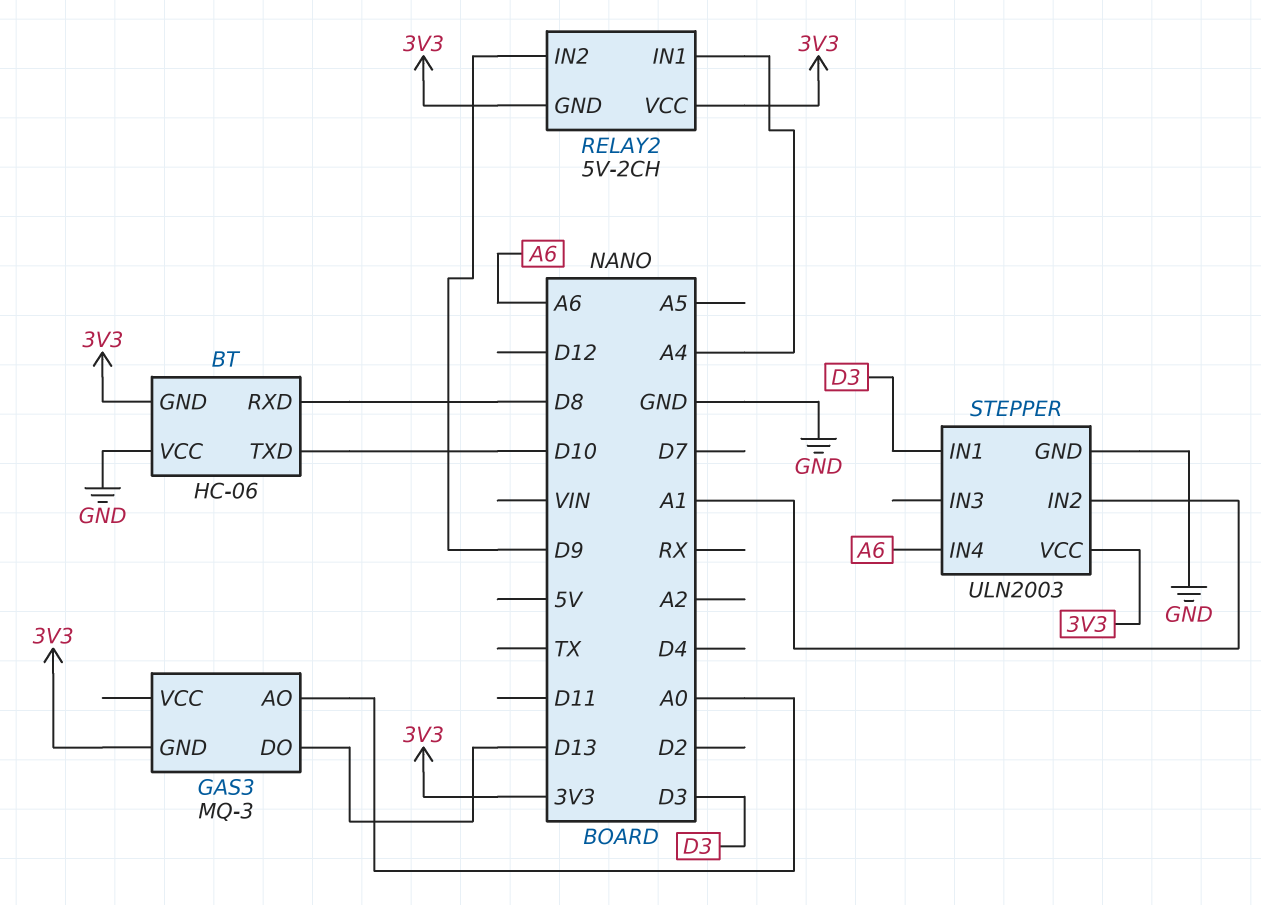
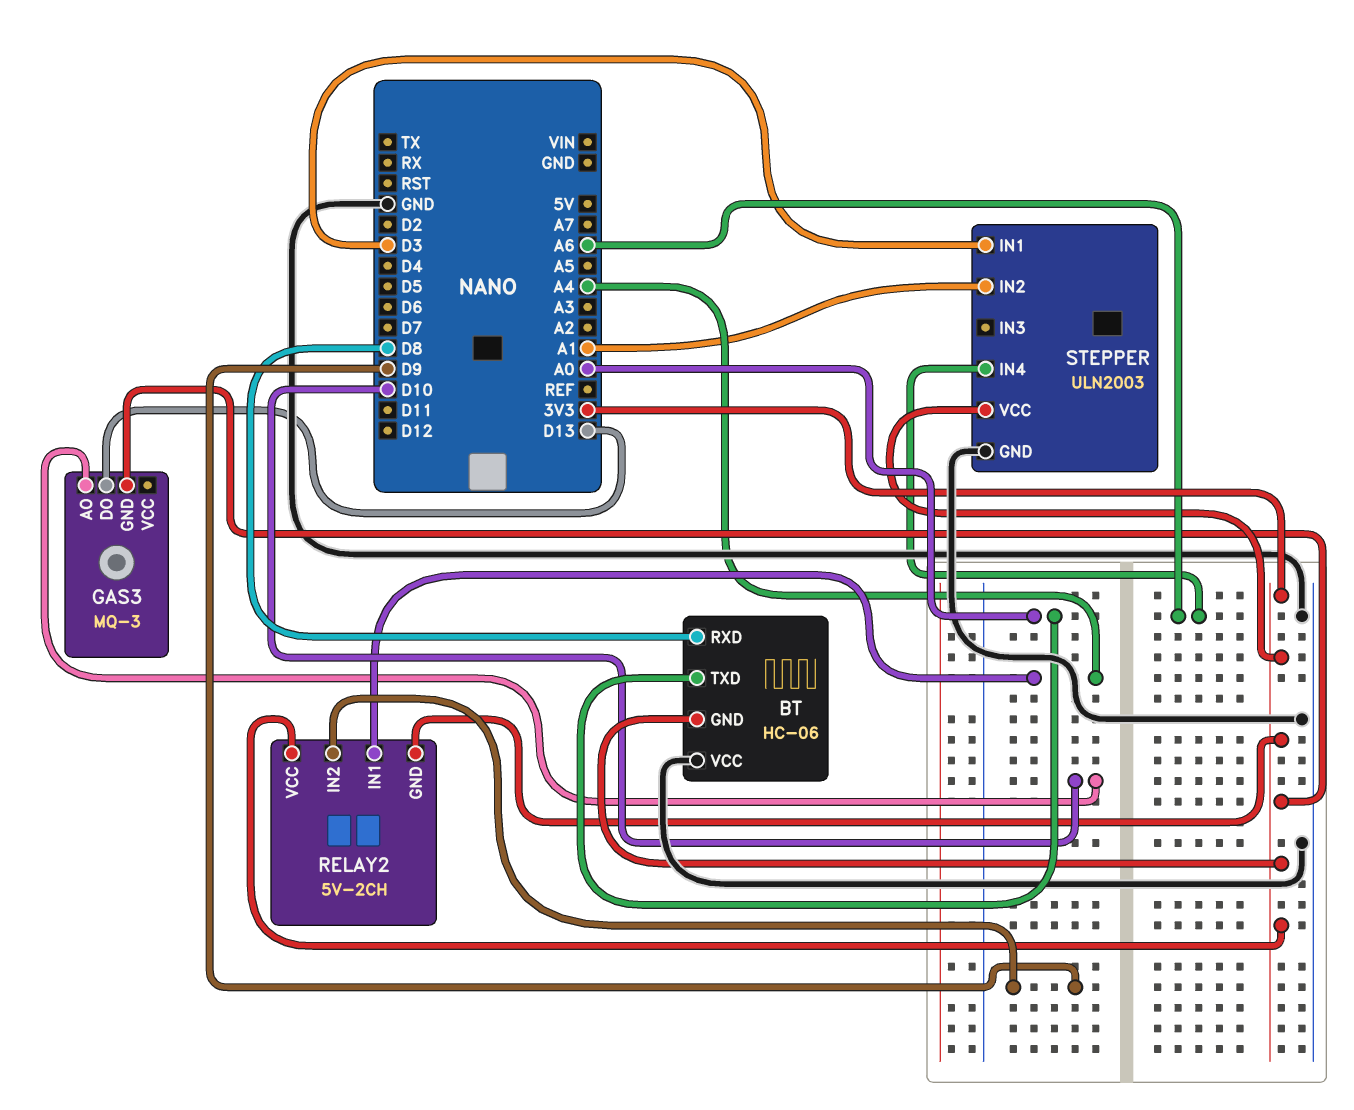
BT pin TXD: D10 -> A0
GAS3 pin AO: A0 -> D10

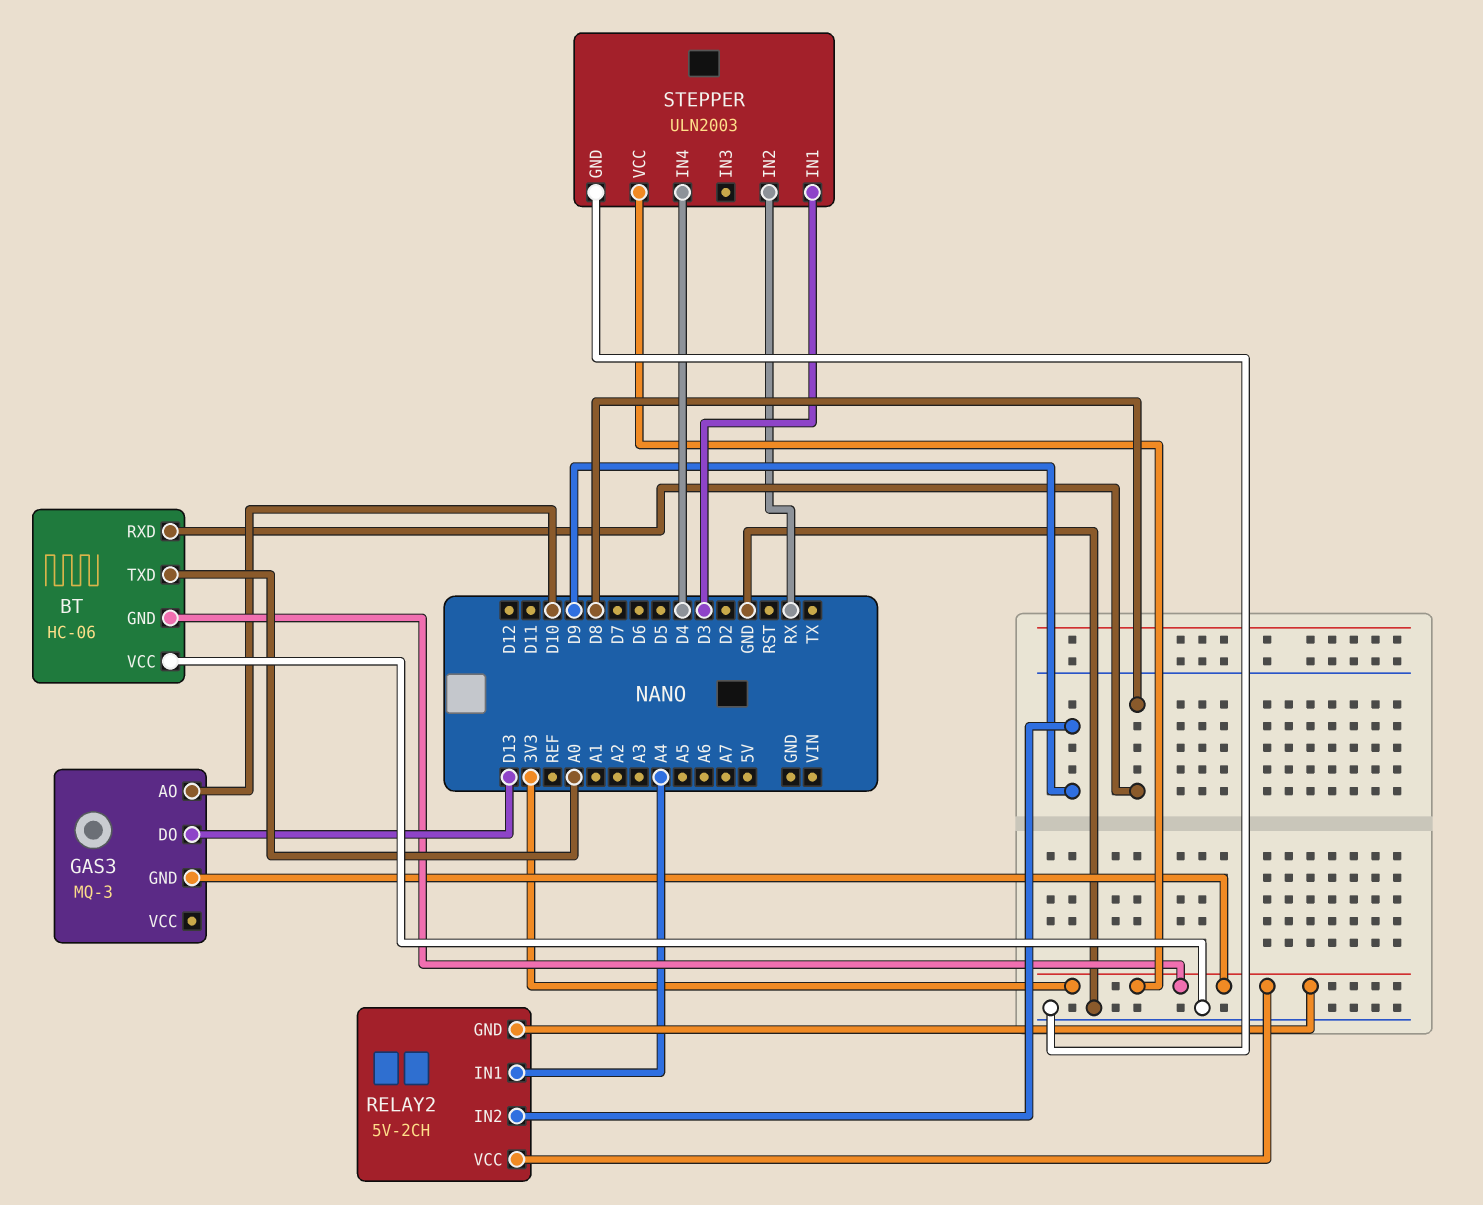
STEPPER pin IN2: A1 -> RX
STEPPER pin IN4: A6 -> D4

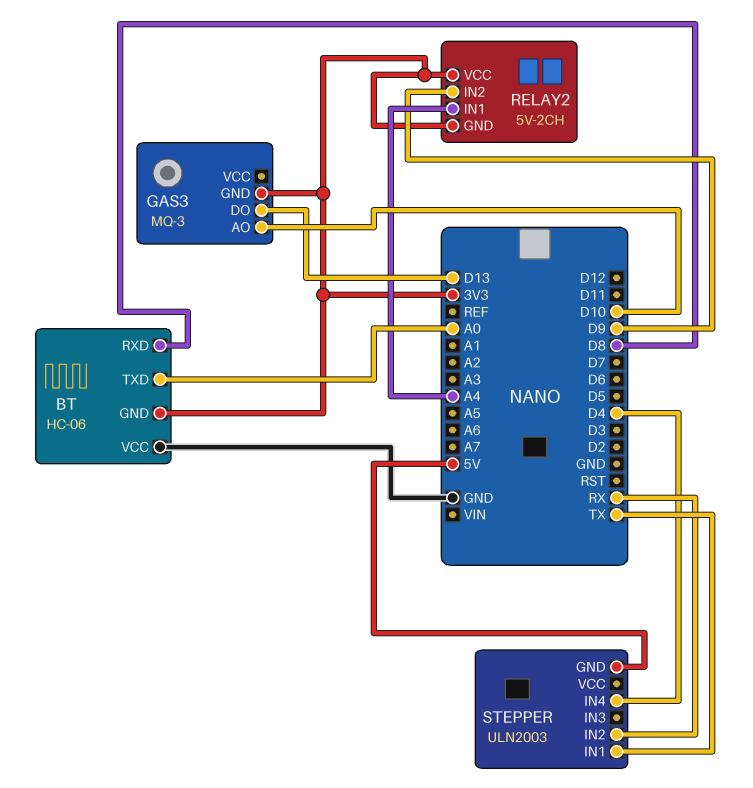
STEPPER pin GND: GND -> 5V
STEPPER pin IN1: D3 -> TX
STEPPER pin VCC: 3V3 -> none

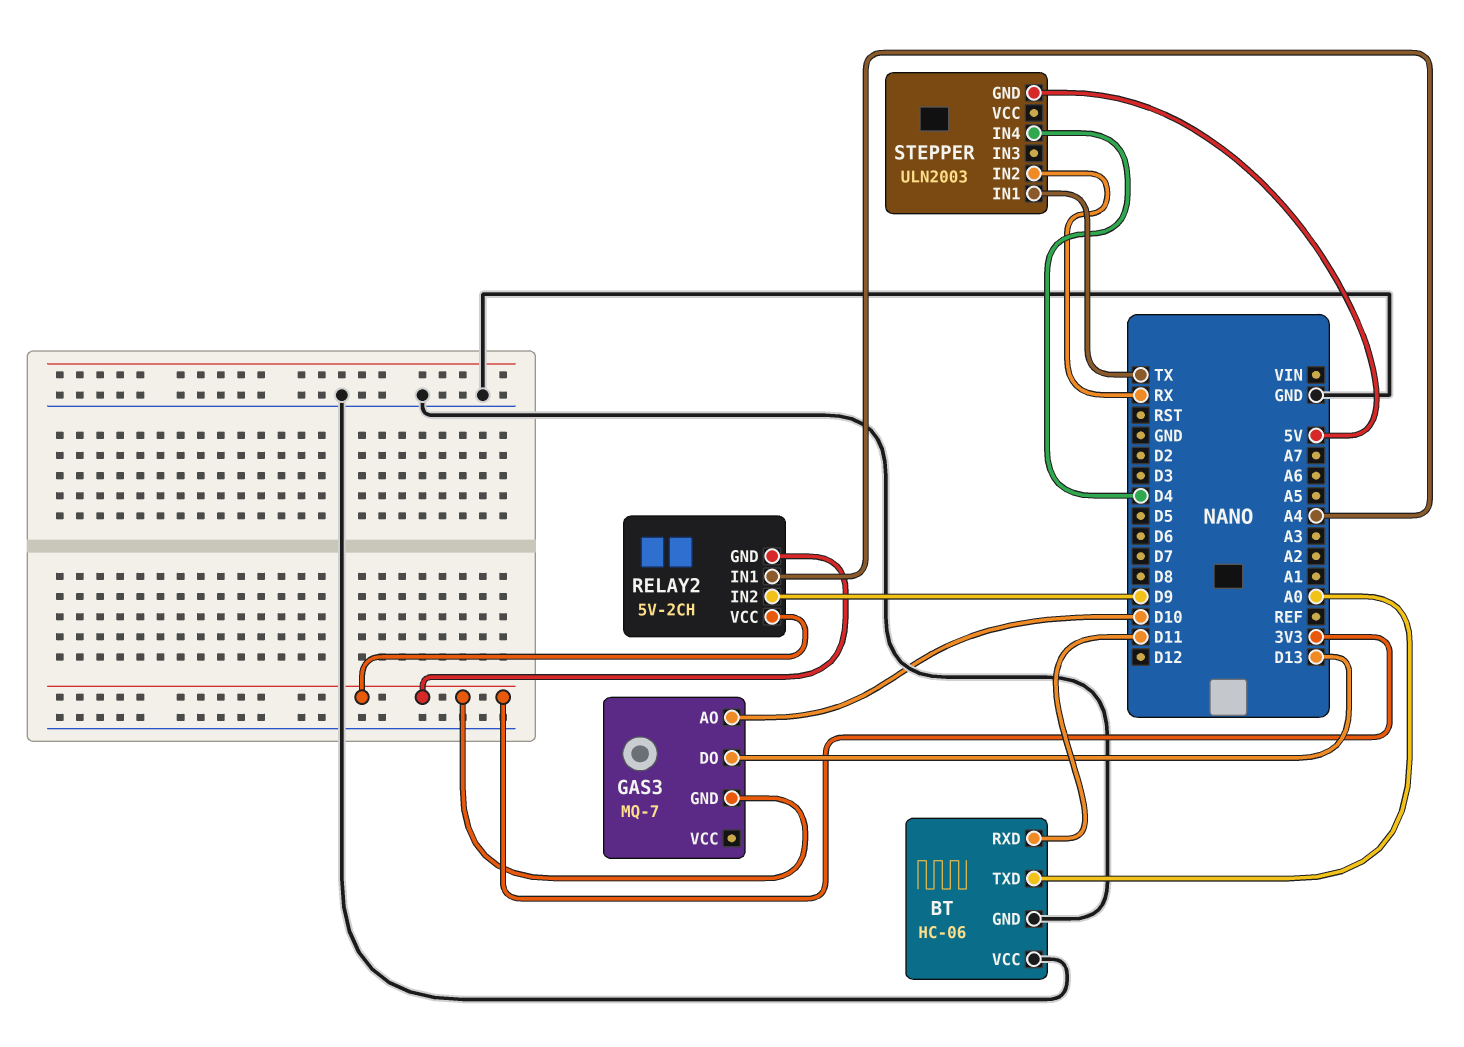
BT pin GND: 3V3 -> GND
BT pin RXD: D8 -> D11
GAS3: MQ-3 -> MQ-7

